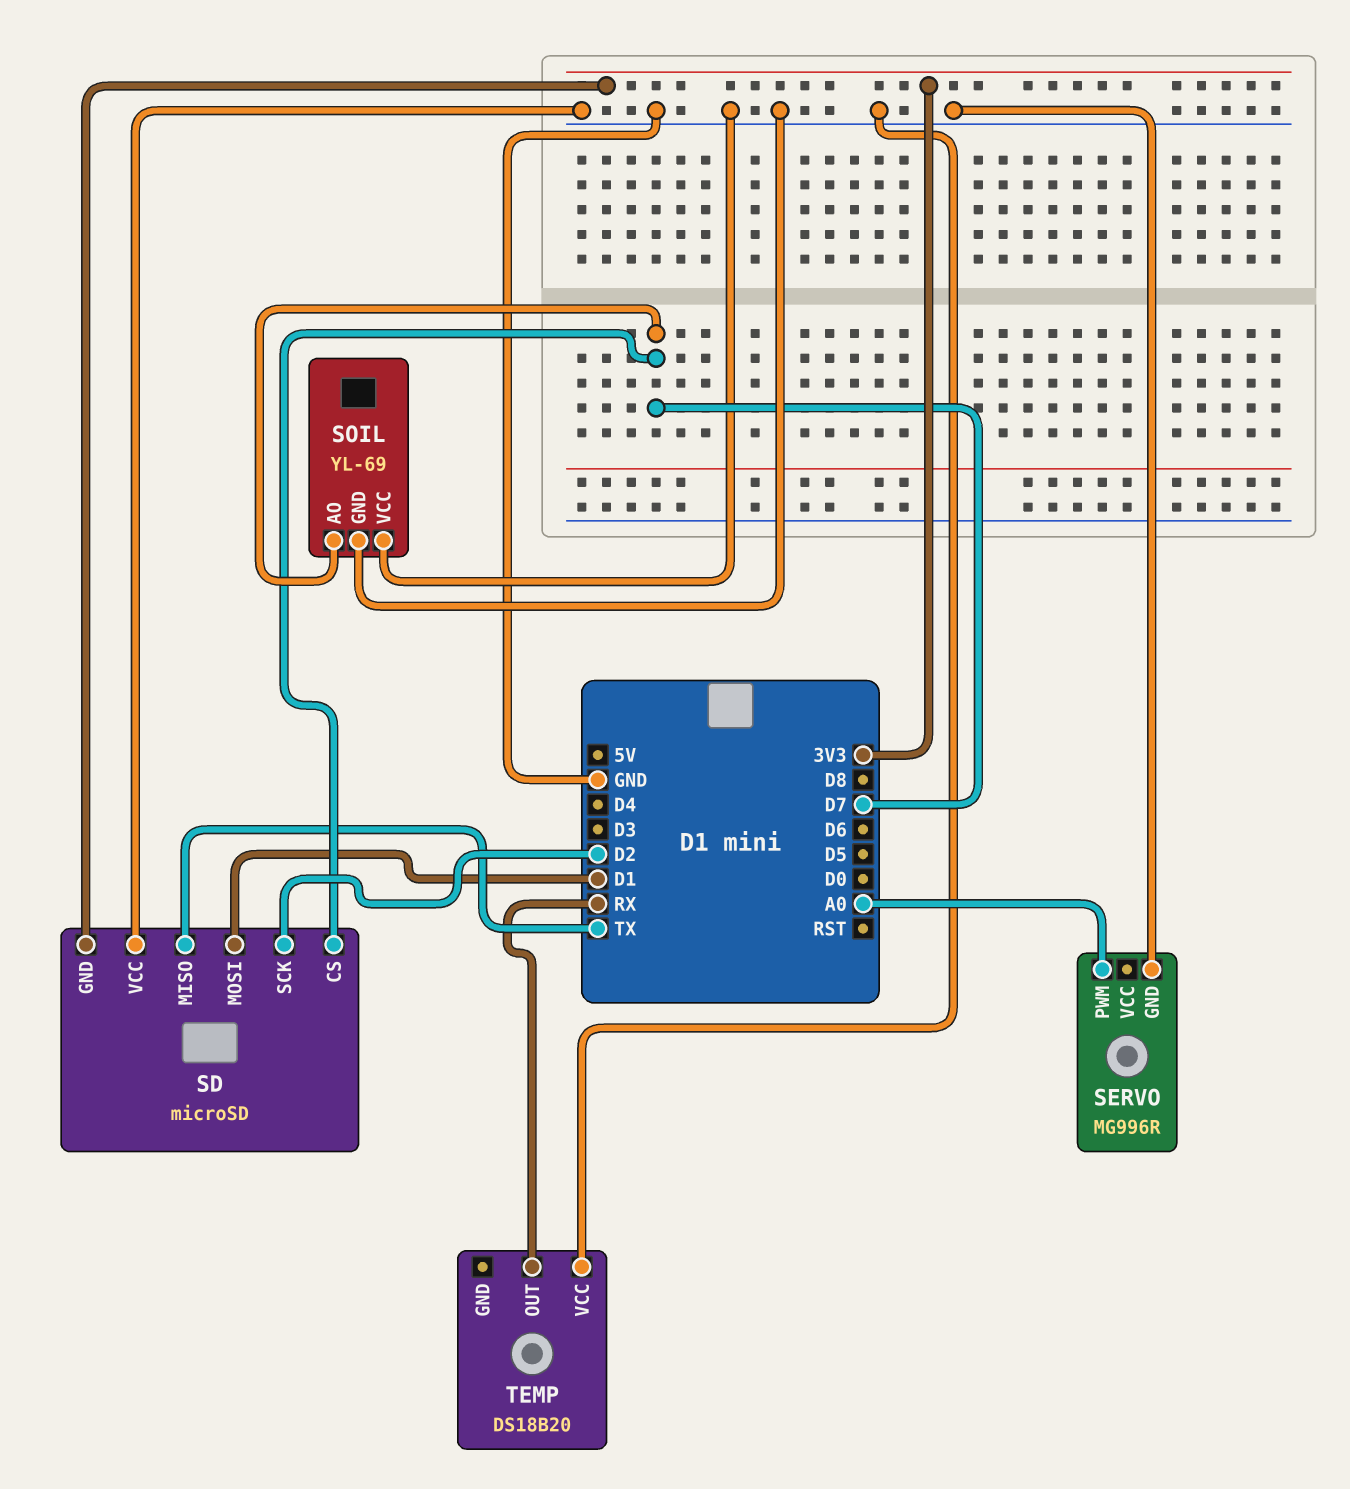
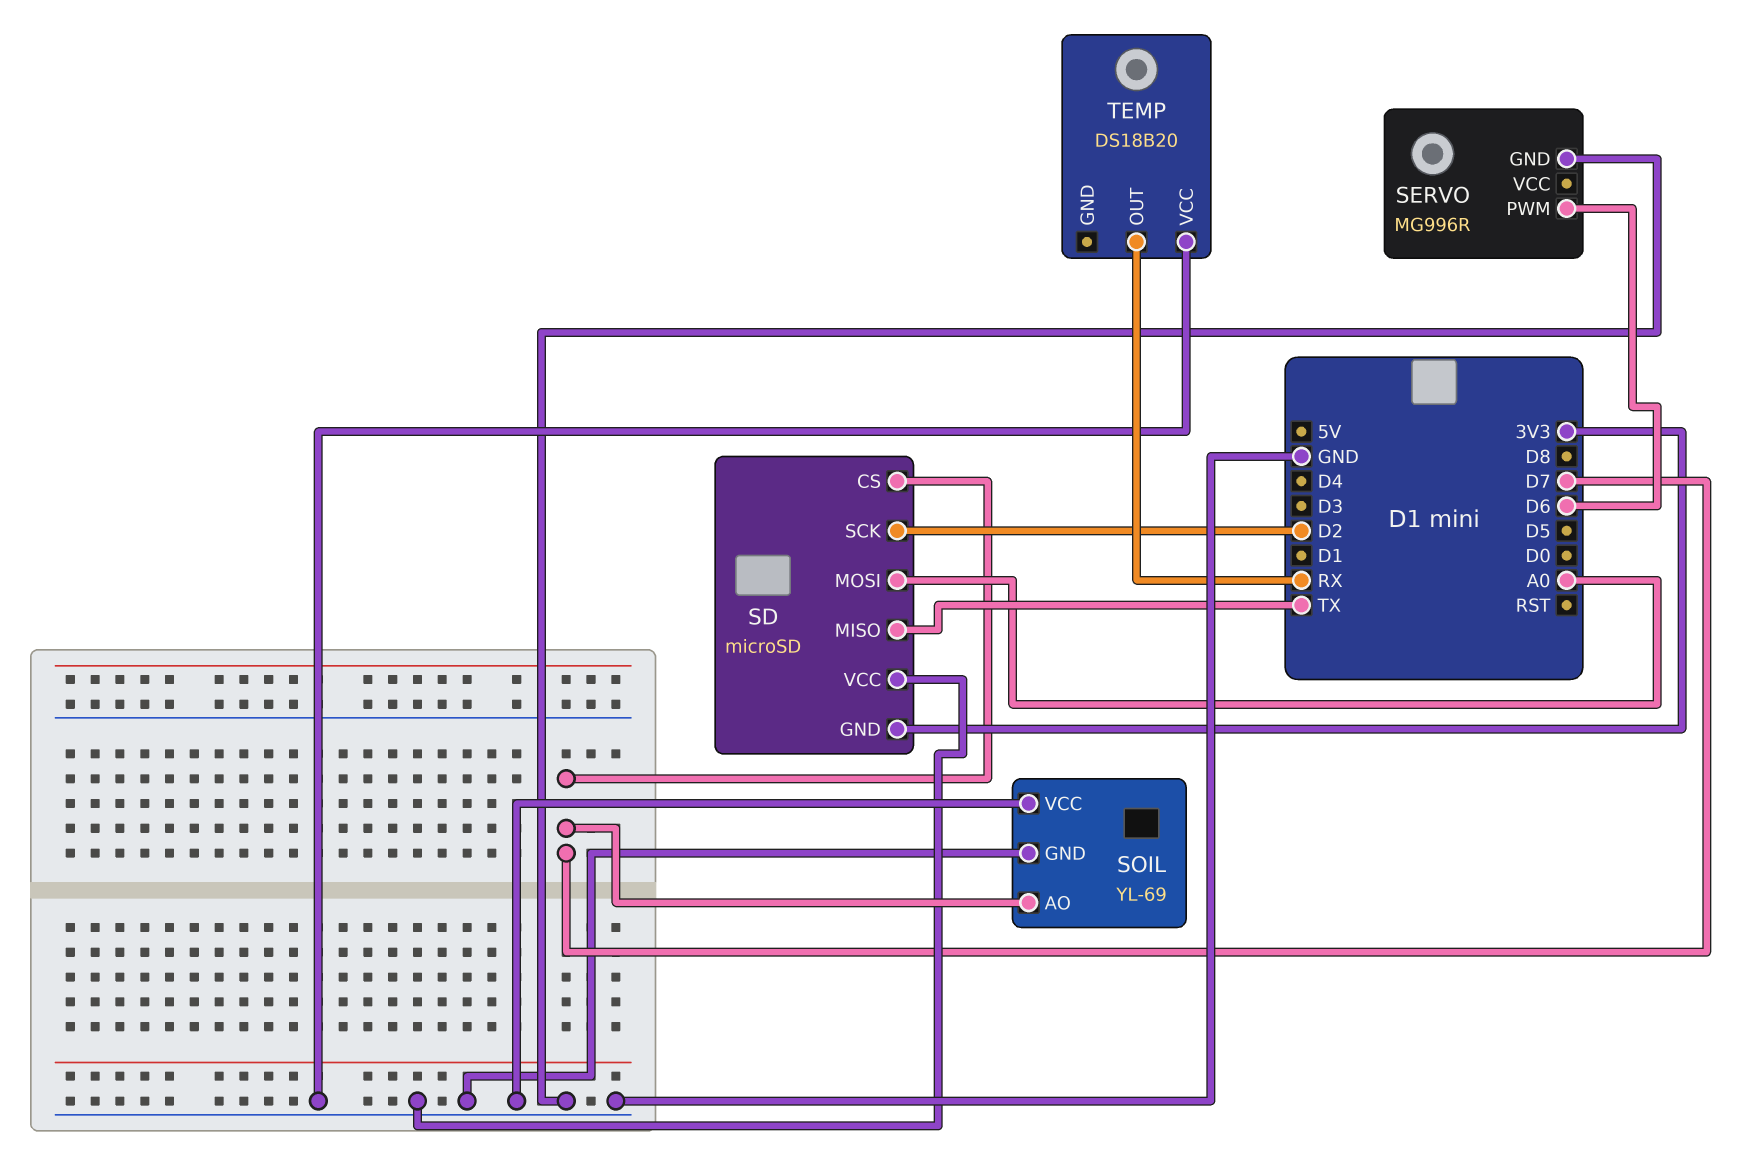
SD pin MOSI: D1 -> A0
SERVO pin PWM: A0 -> D6

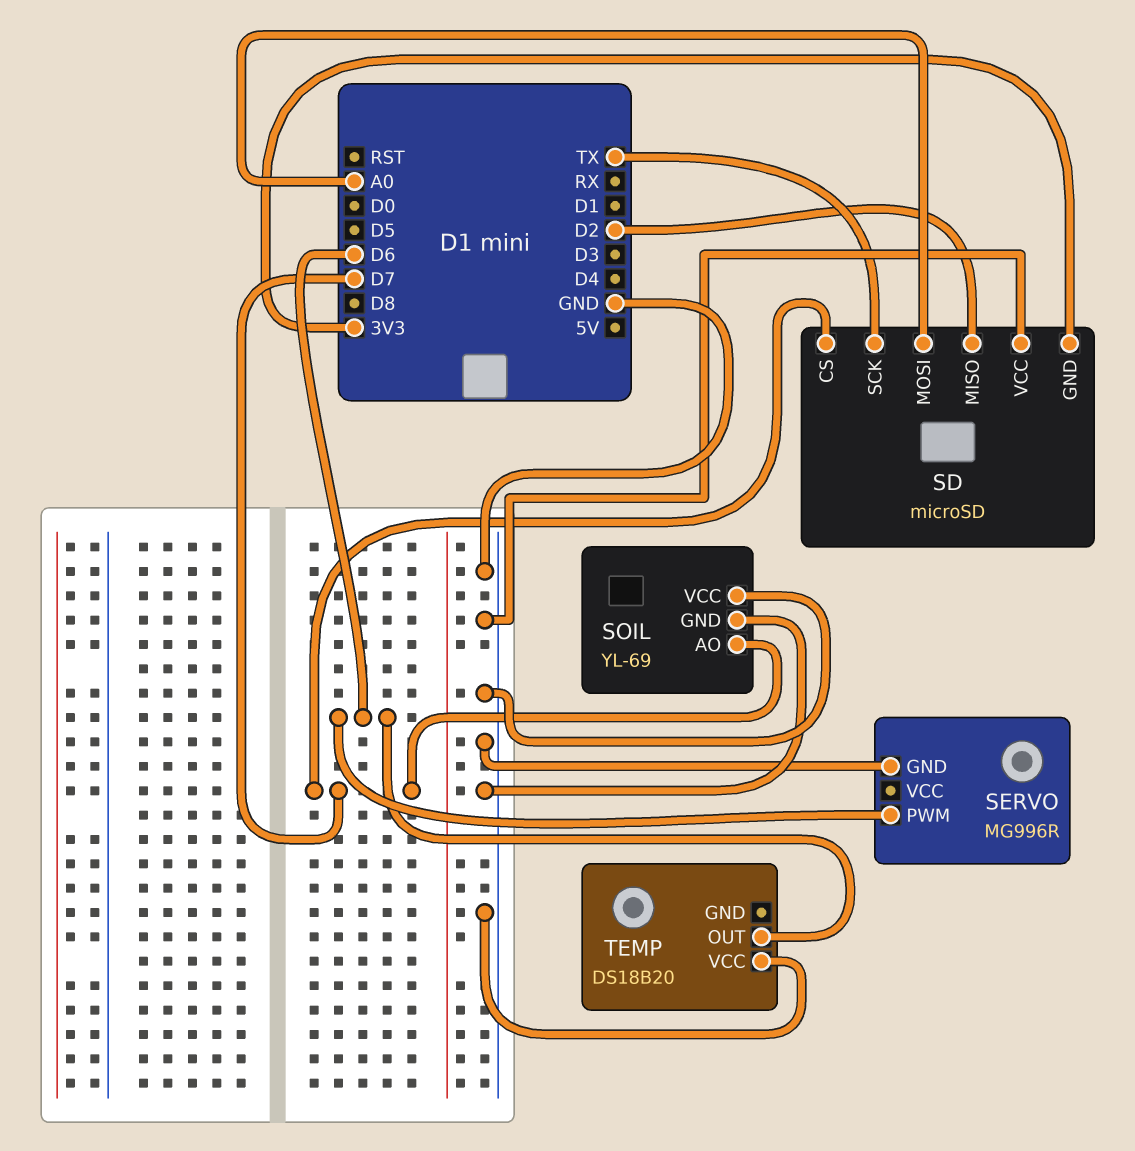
SD pin MISO: TX -> D2
SD pin SCK: D2 -> TX
TEMP pin OUT: RX -> D6

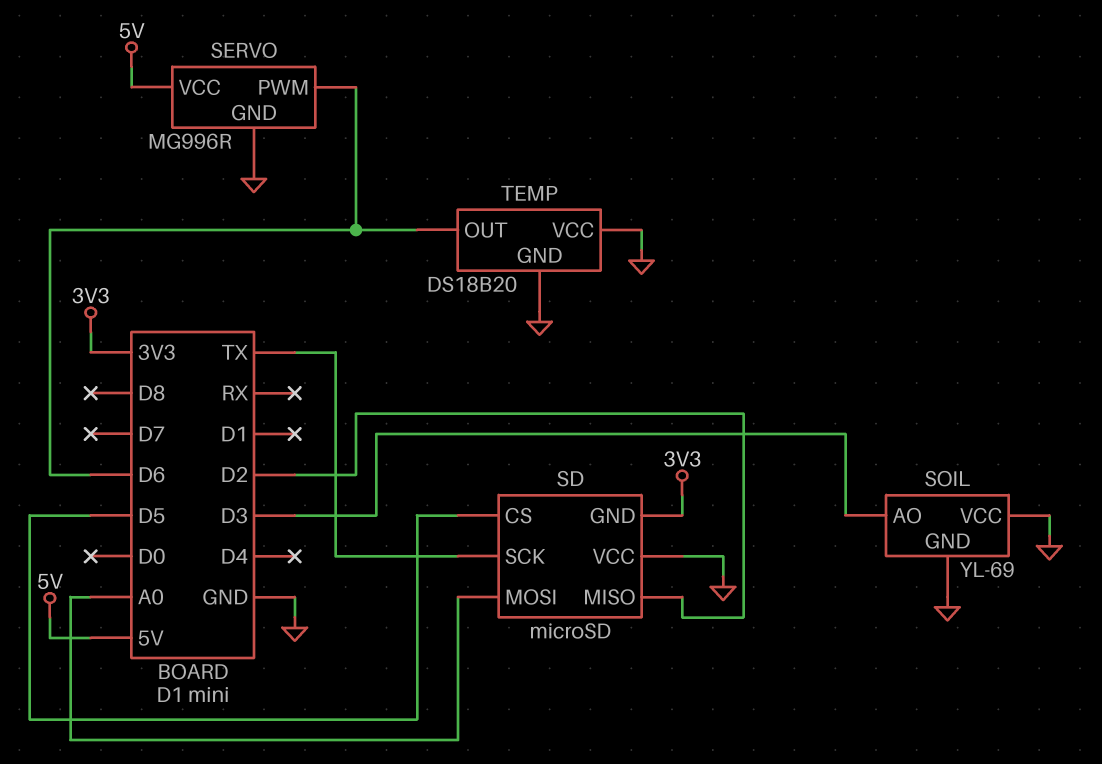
SD pin CS: D7 -> D5
SERVO pin VCC: none -> 5V
SOIL pin AO: D7 -> D3
TEMP pin GND: none -> GND

